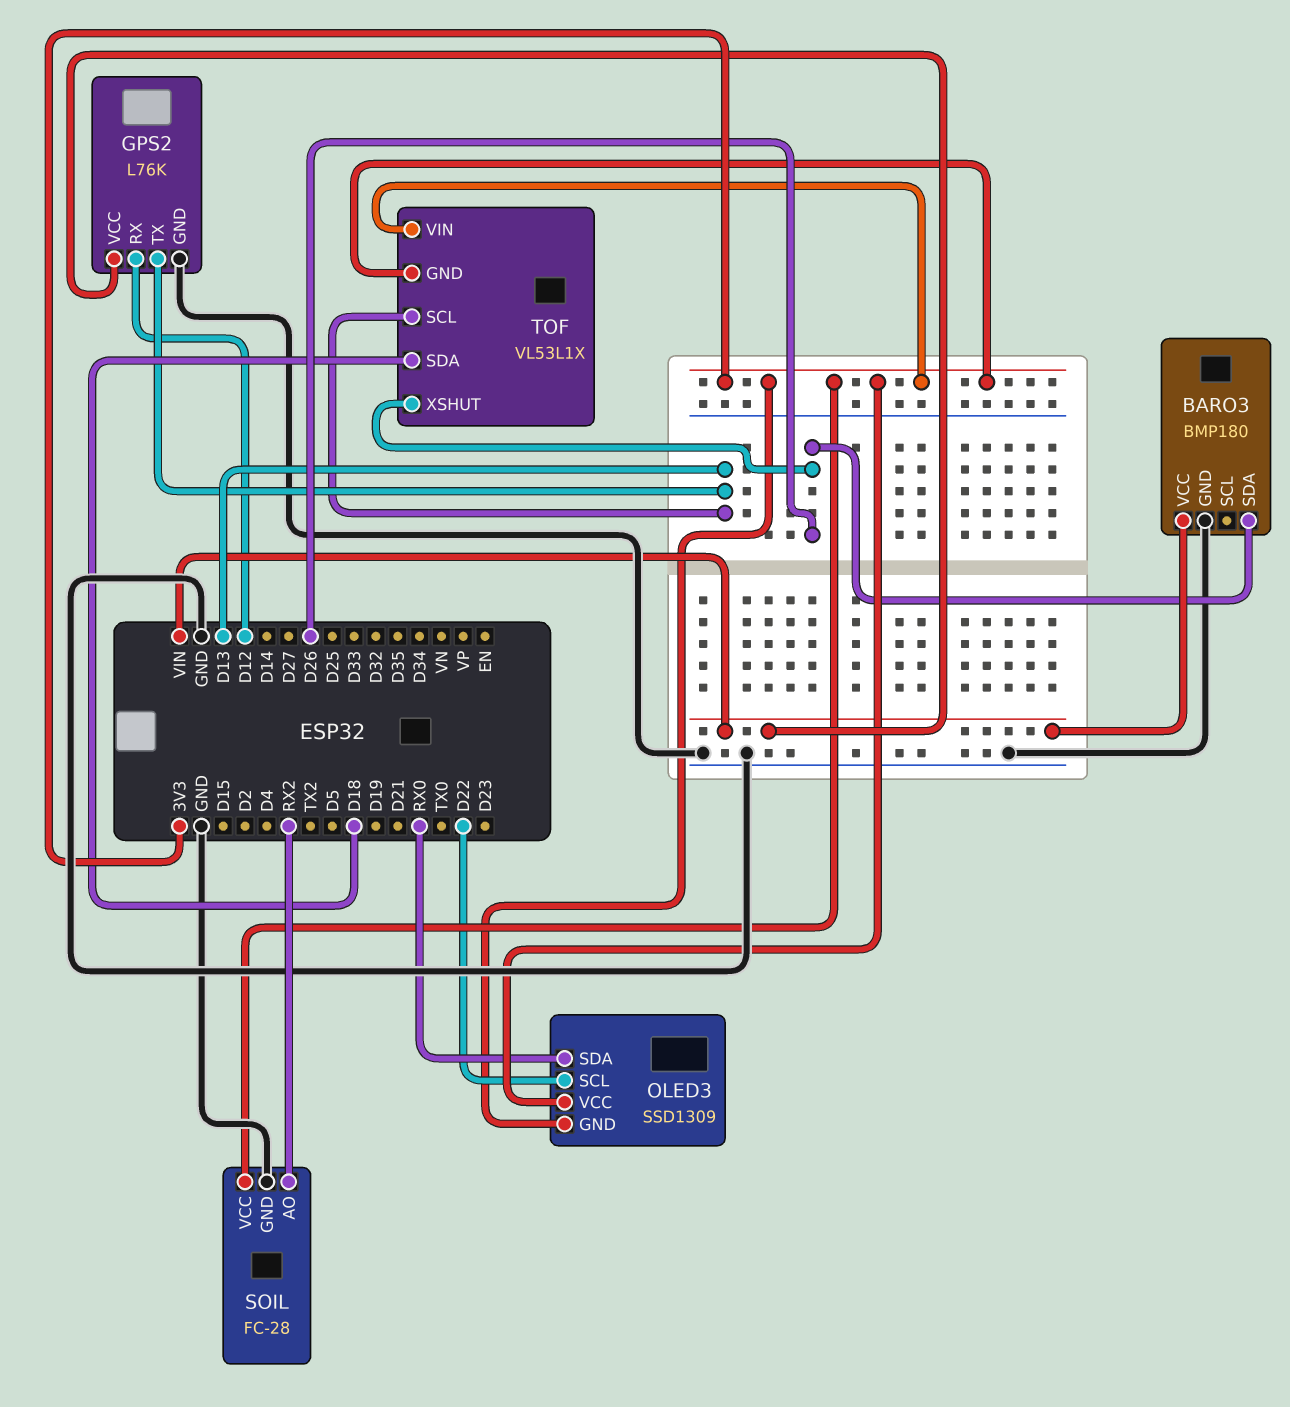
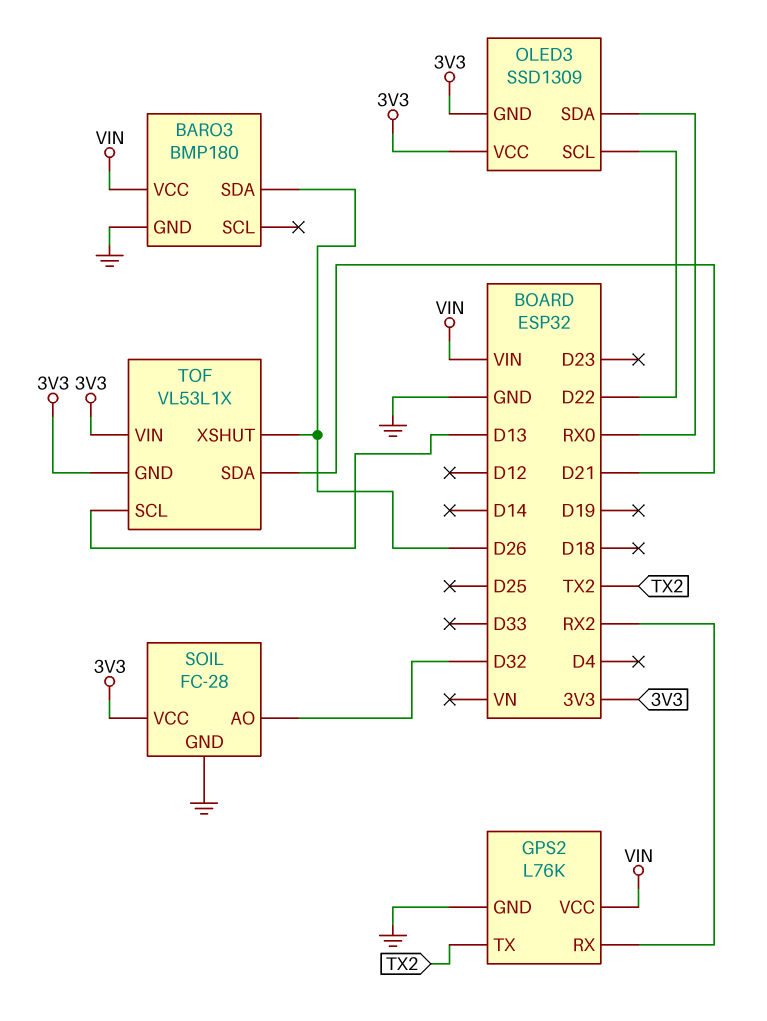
GPS2 pin RX: D12 -> RX2
GPS2 pin TX: D13 -> TX2
SOIL pin AO: RX2 -> D32
TOF pin SDA: D18 -> D21

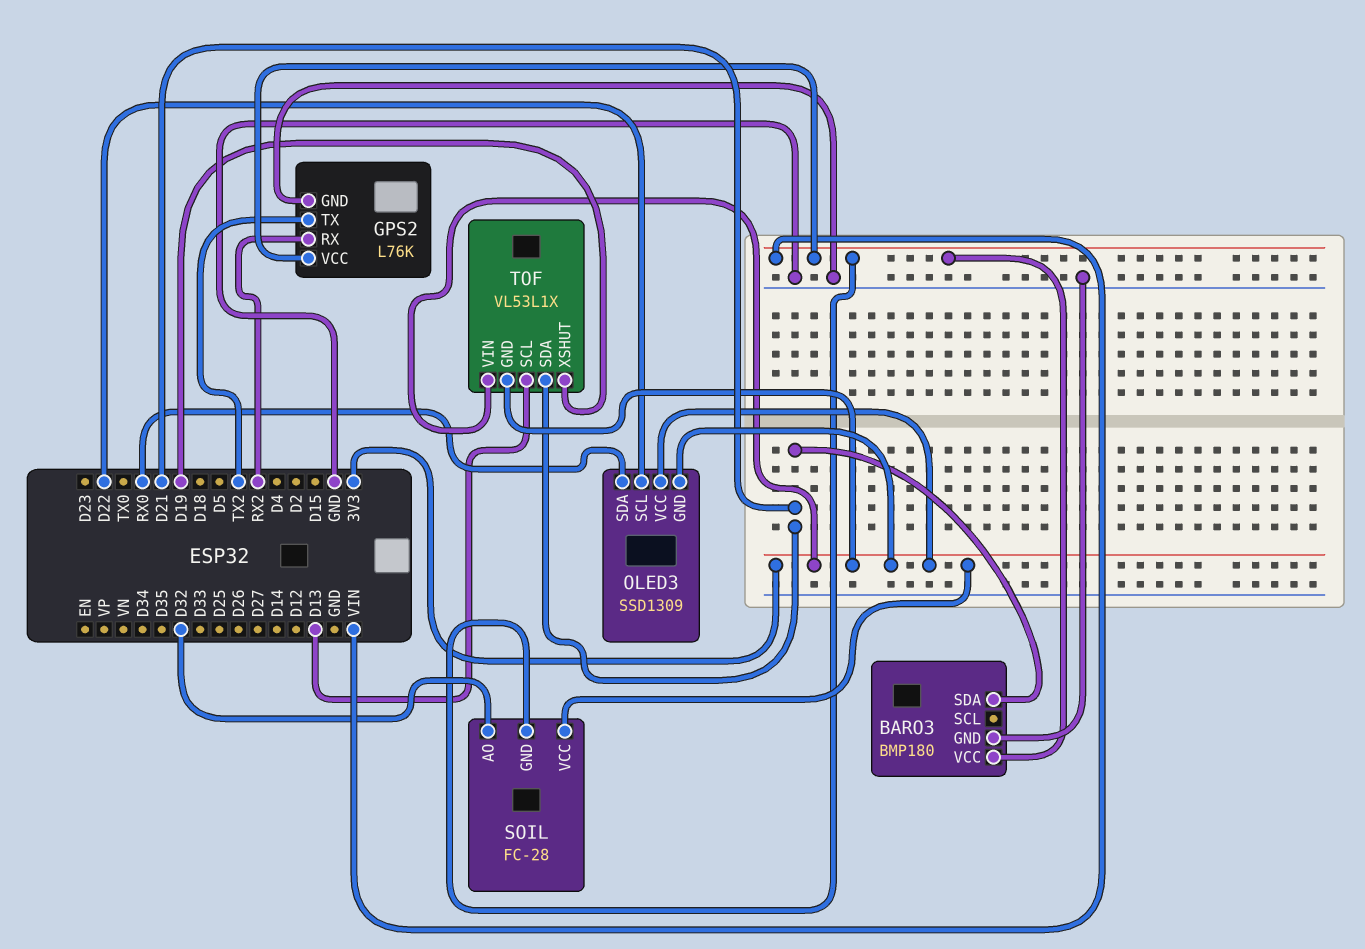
BARO3 pin SDA: D26 -> D21
SOIL pin GND: GND -> VIN
TOF pin XSHUT: D26 -> D19

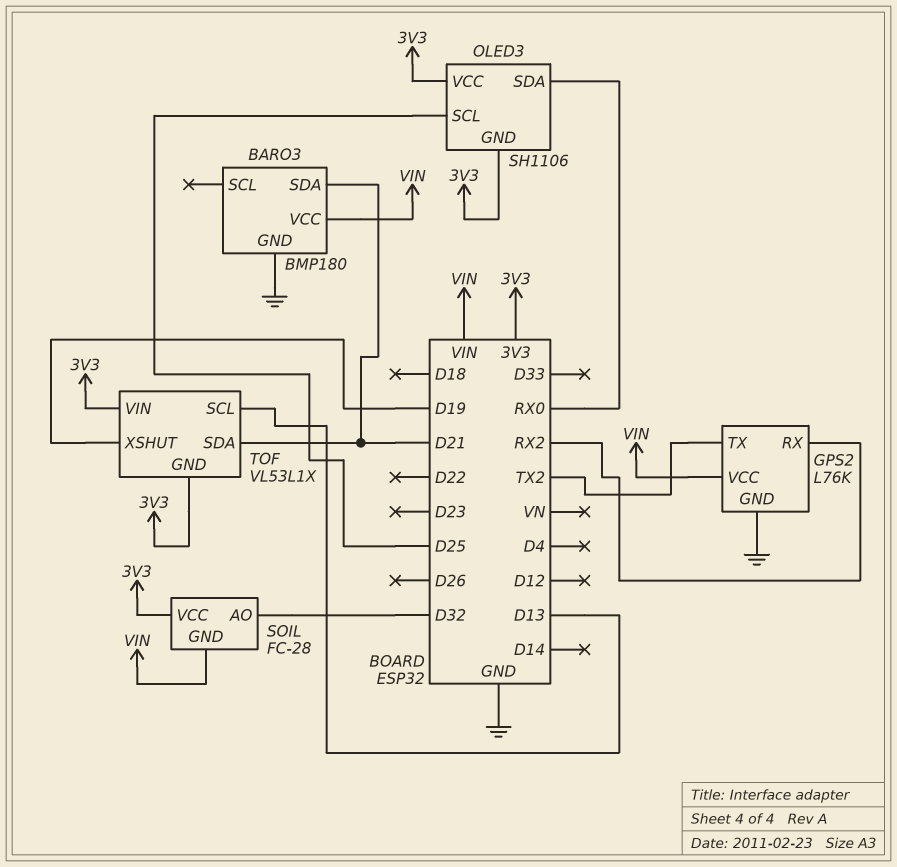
OLED3: SSD1309 -> SH1106
OLED3 pin SCL: D22 -> D25

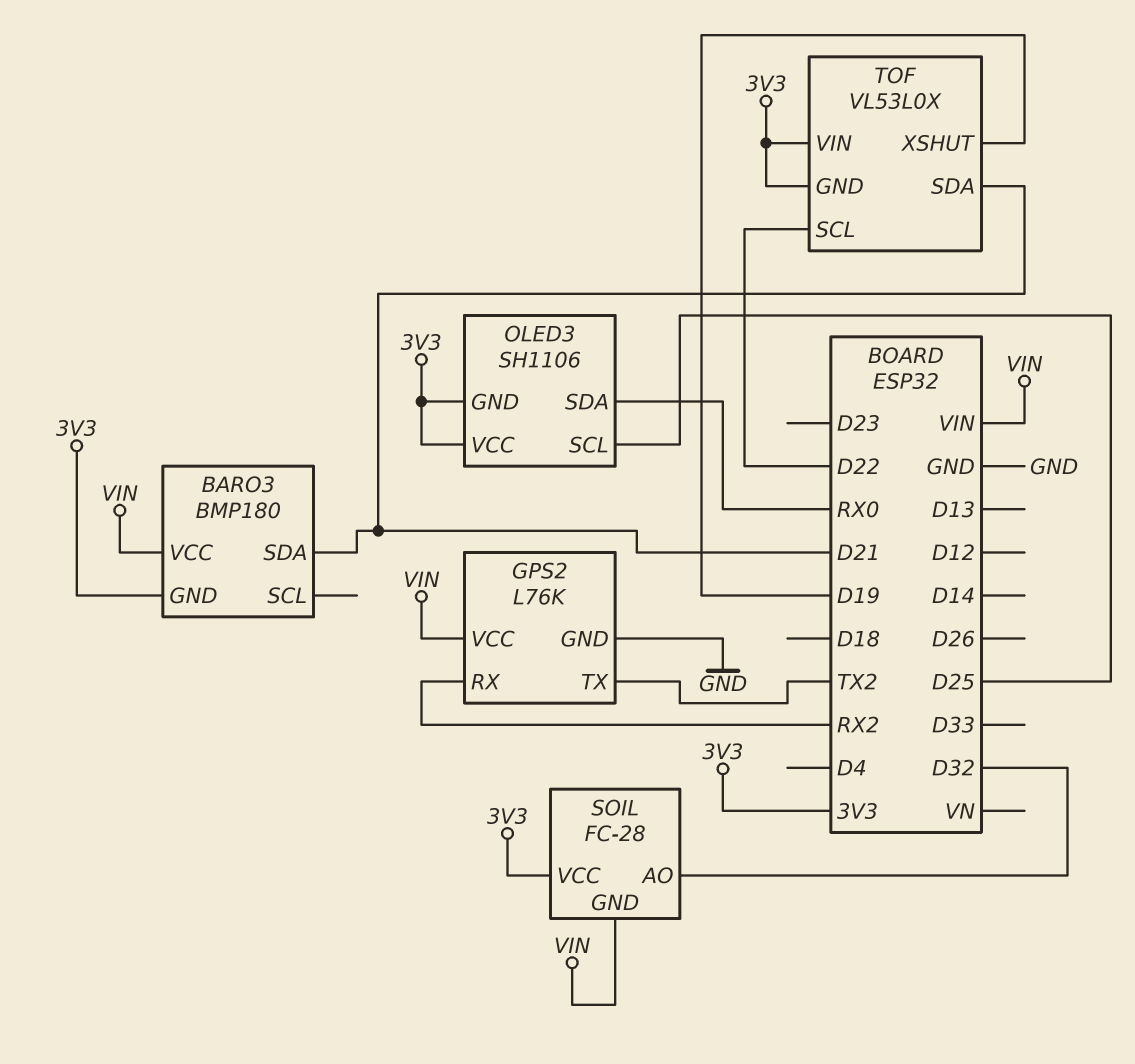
BARO3 pin GND: GND -> 3V3
TOF: VL53L1X -> VL53L0X
TOF pin SCL: D13 -> D22

